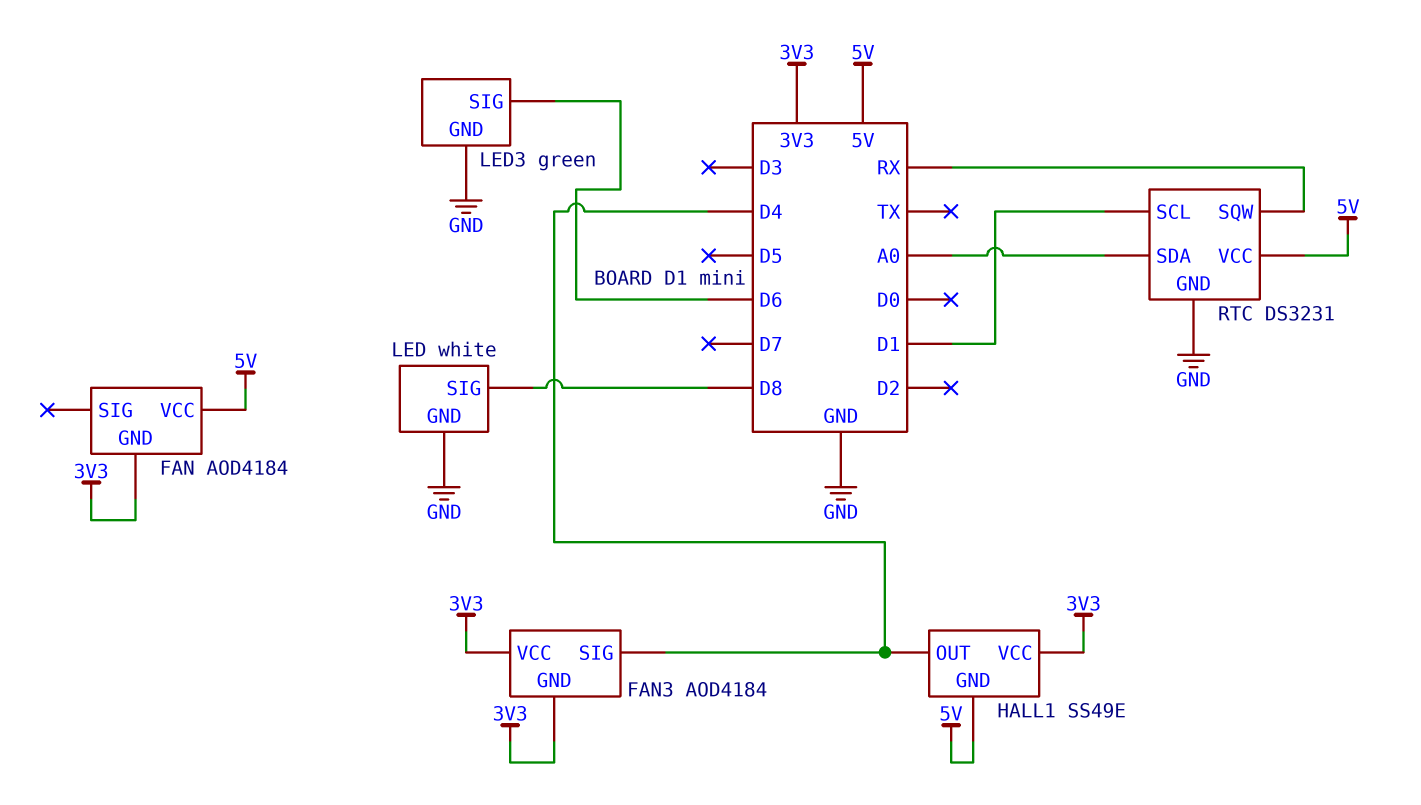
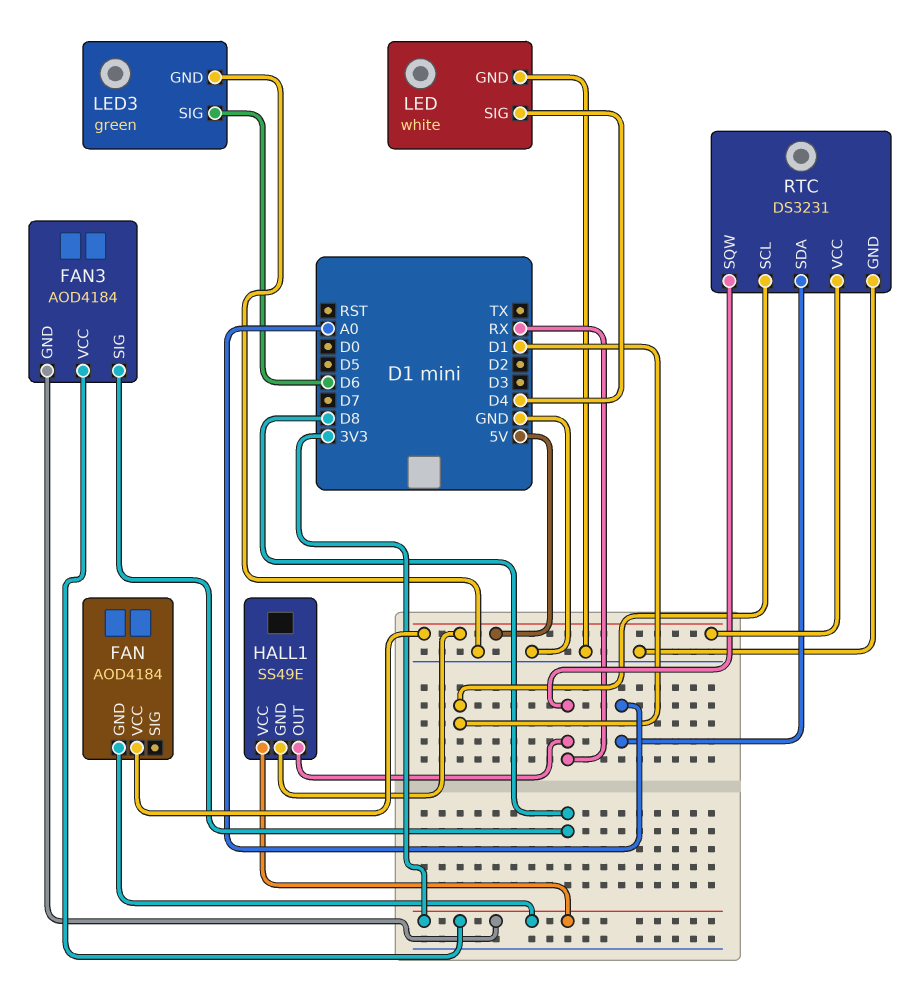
FAN3 pin SIG: D4 -> D8
HALL1 pin OUT: D4 -> RX
LED pin SIG: D8 -> D4

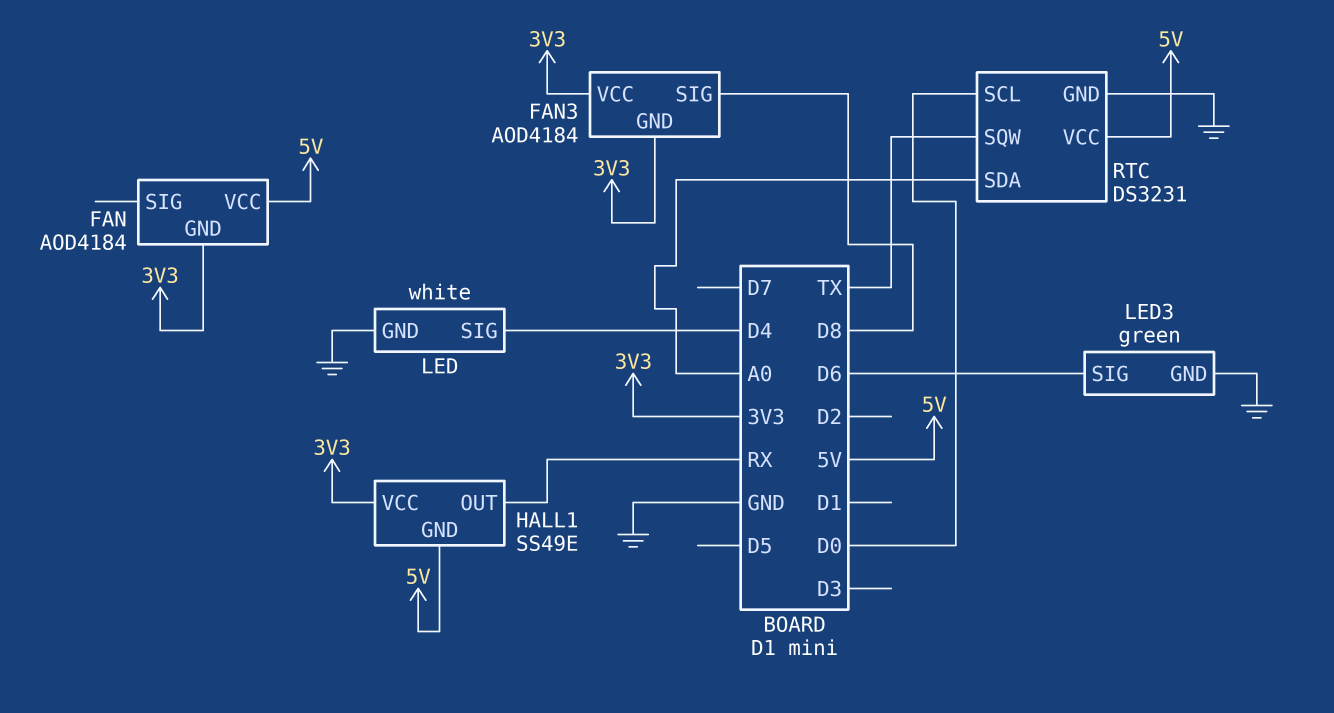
RTC pin SCL: D1 -> D0
RTC pin SQW: RX -> TX

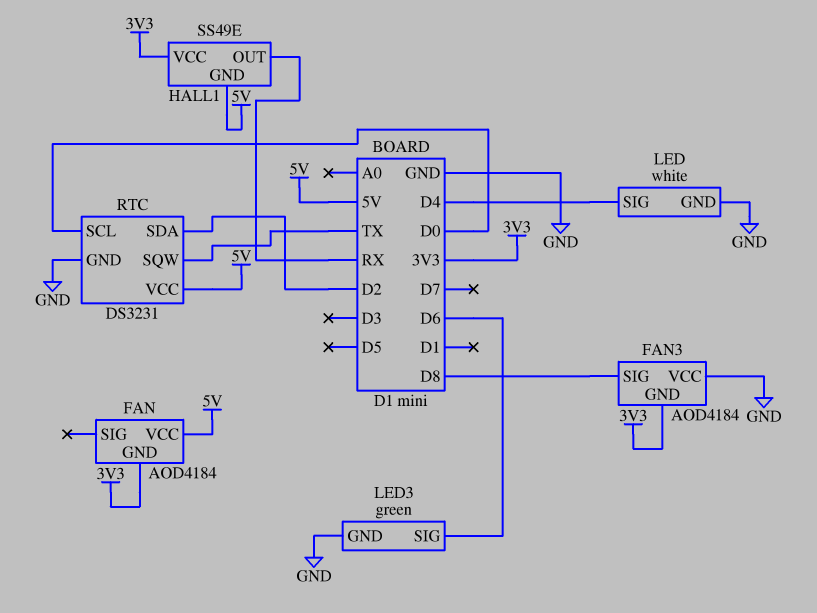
FAN3 pin VCC: 3V3 -> GND
RTC pin SDA: A0 -> D2

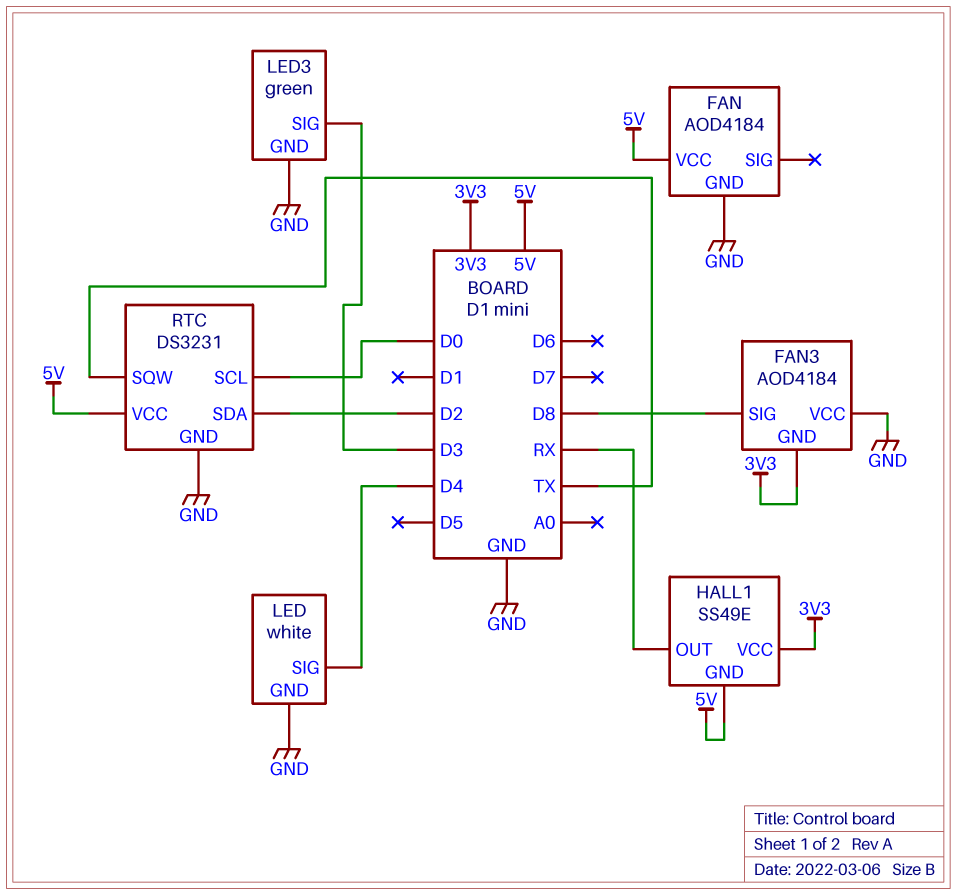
FAN pin GND: 3V3 -> GND
LED3 pin SIG: D6 -> D3

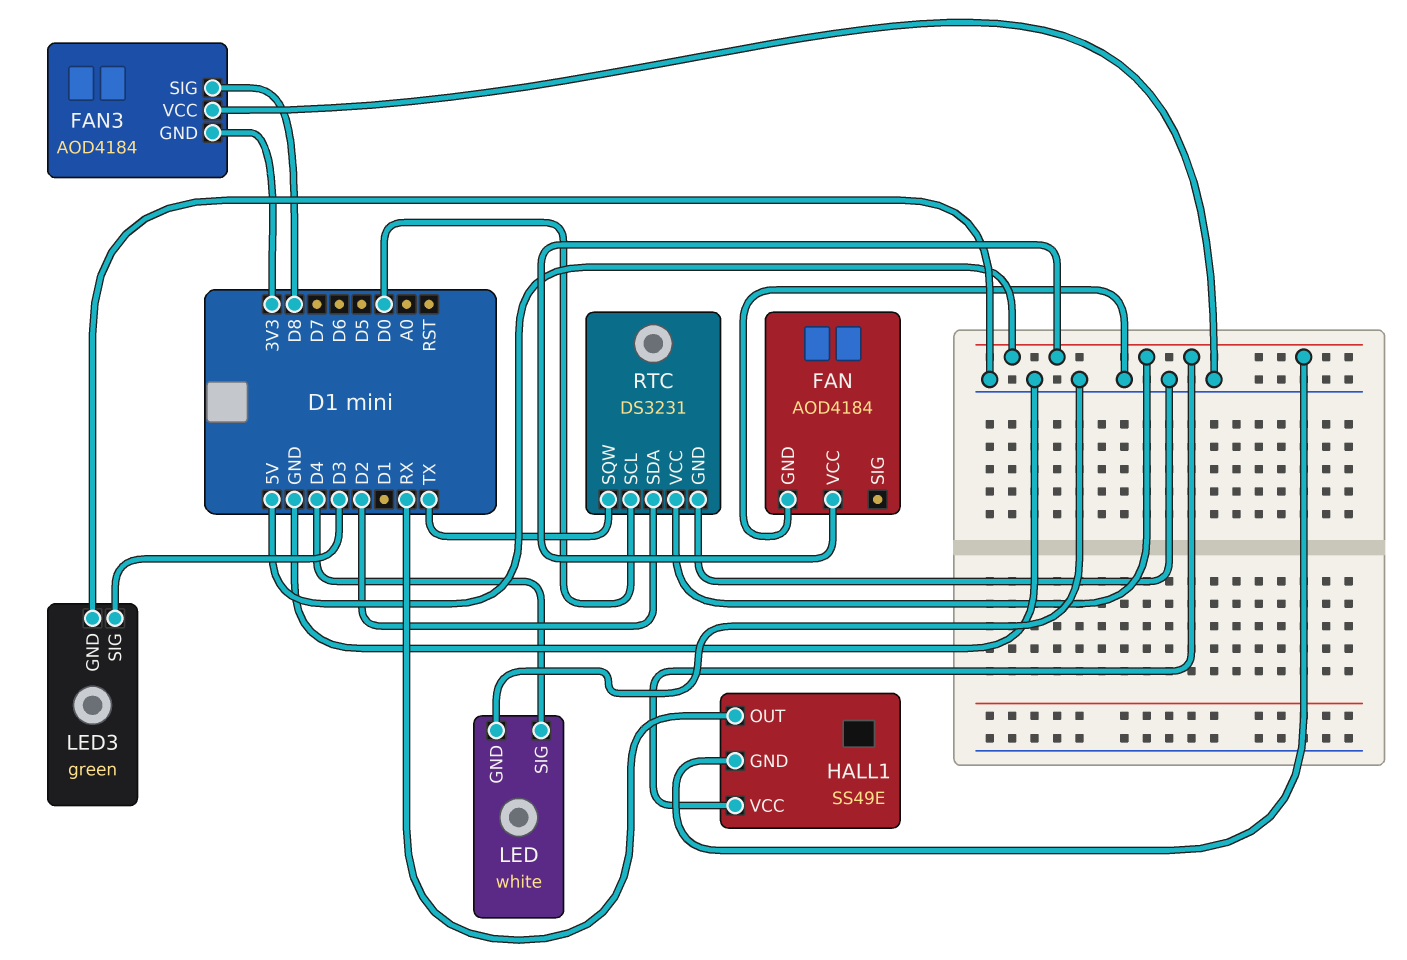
HALL1 pin VCC: 3V3 -> 5V

